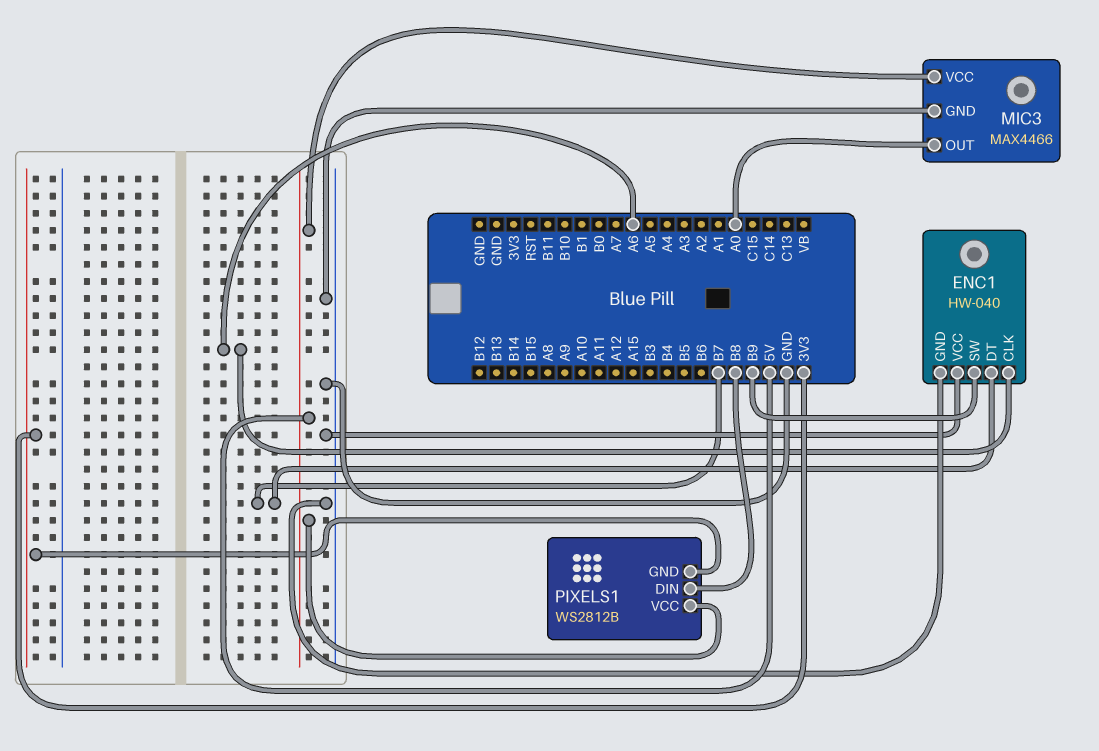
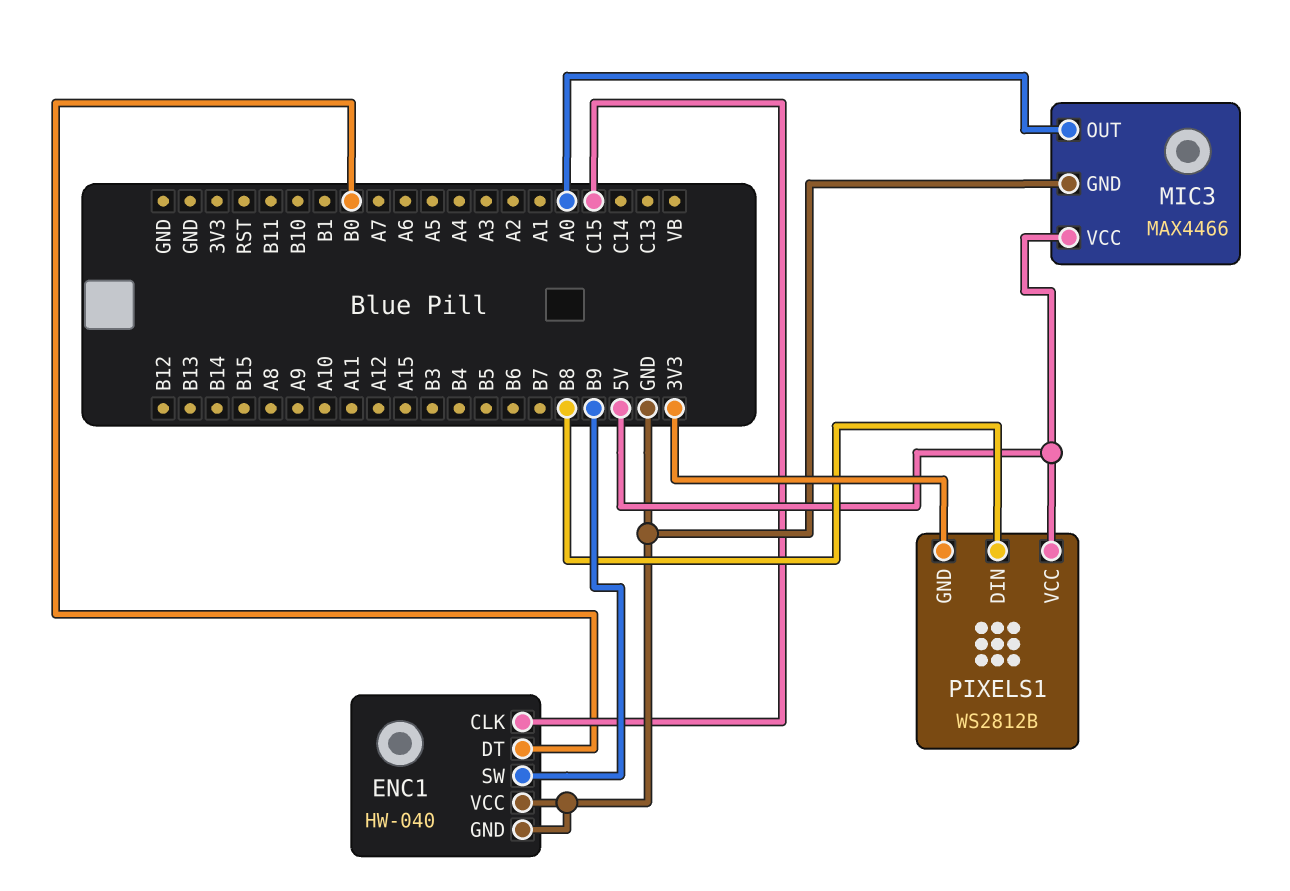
ENC1 pin CLK: A6 -> C15
ENC1 pin DT: B7 -> B0

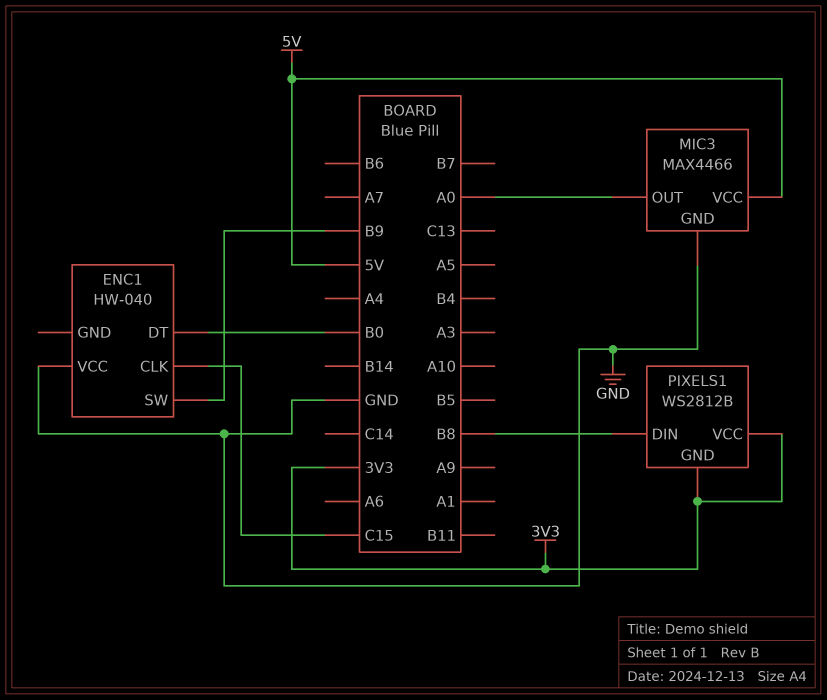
ENC1 pin GND: GND -> none
PIXELS1 pin VCC: 5V -> 3V3

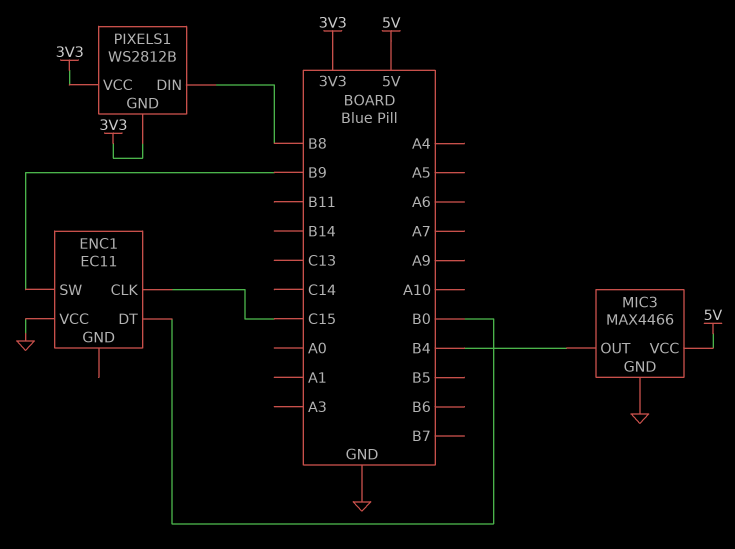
ENC1: HW-040 -> EC11
MIC3 pin OUT: A0 -> B4

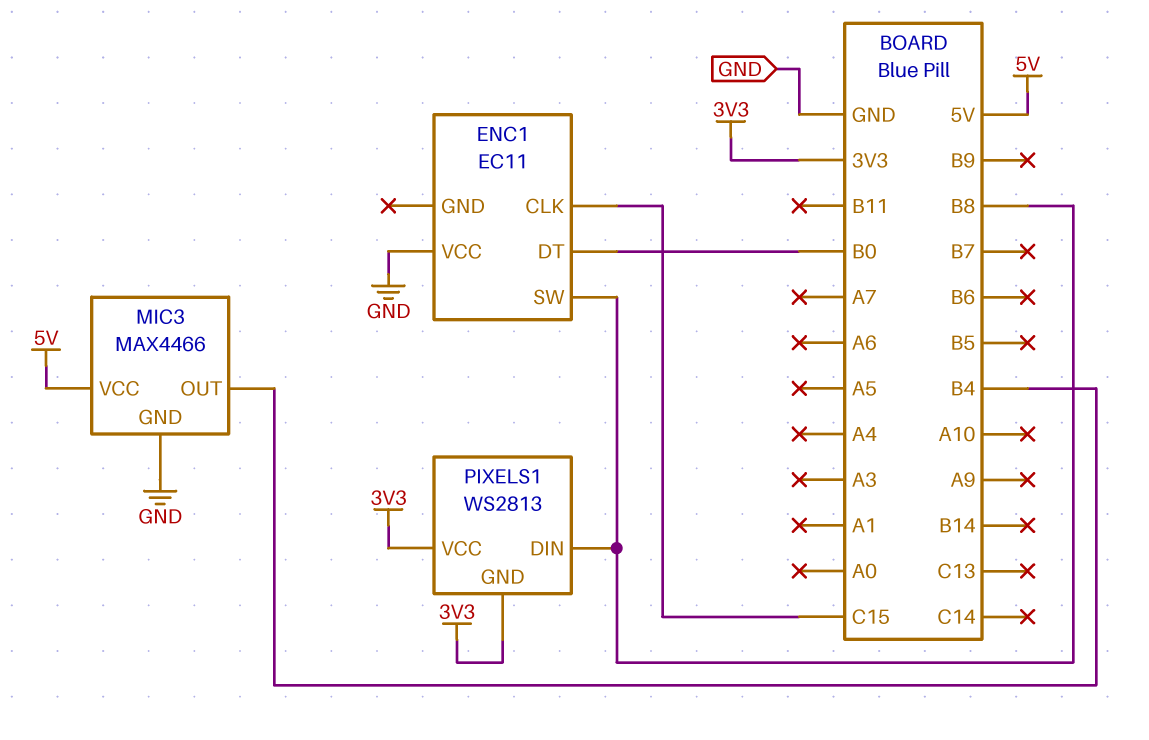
ENC1 pin SW: B9 -> B8
PIXELS1: WS2812B -> WS2813

